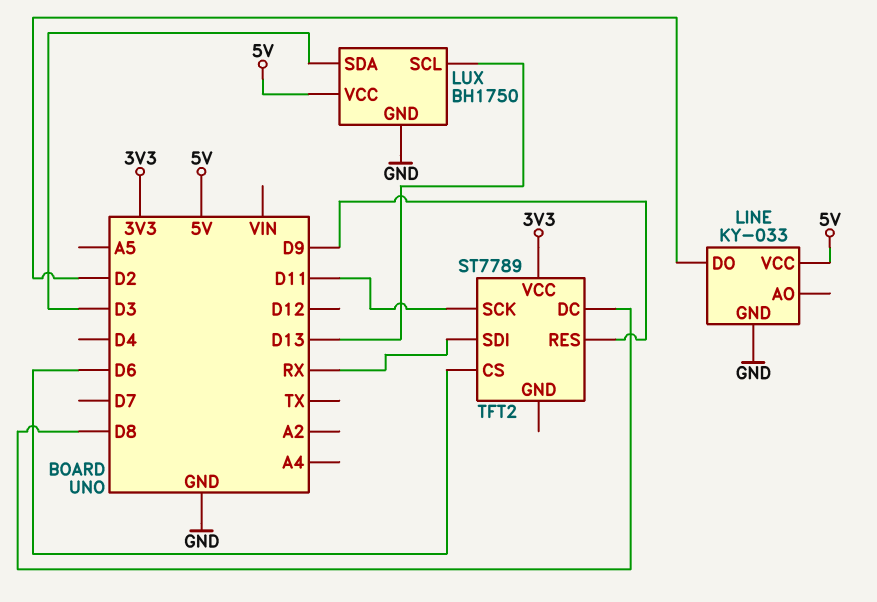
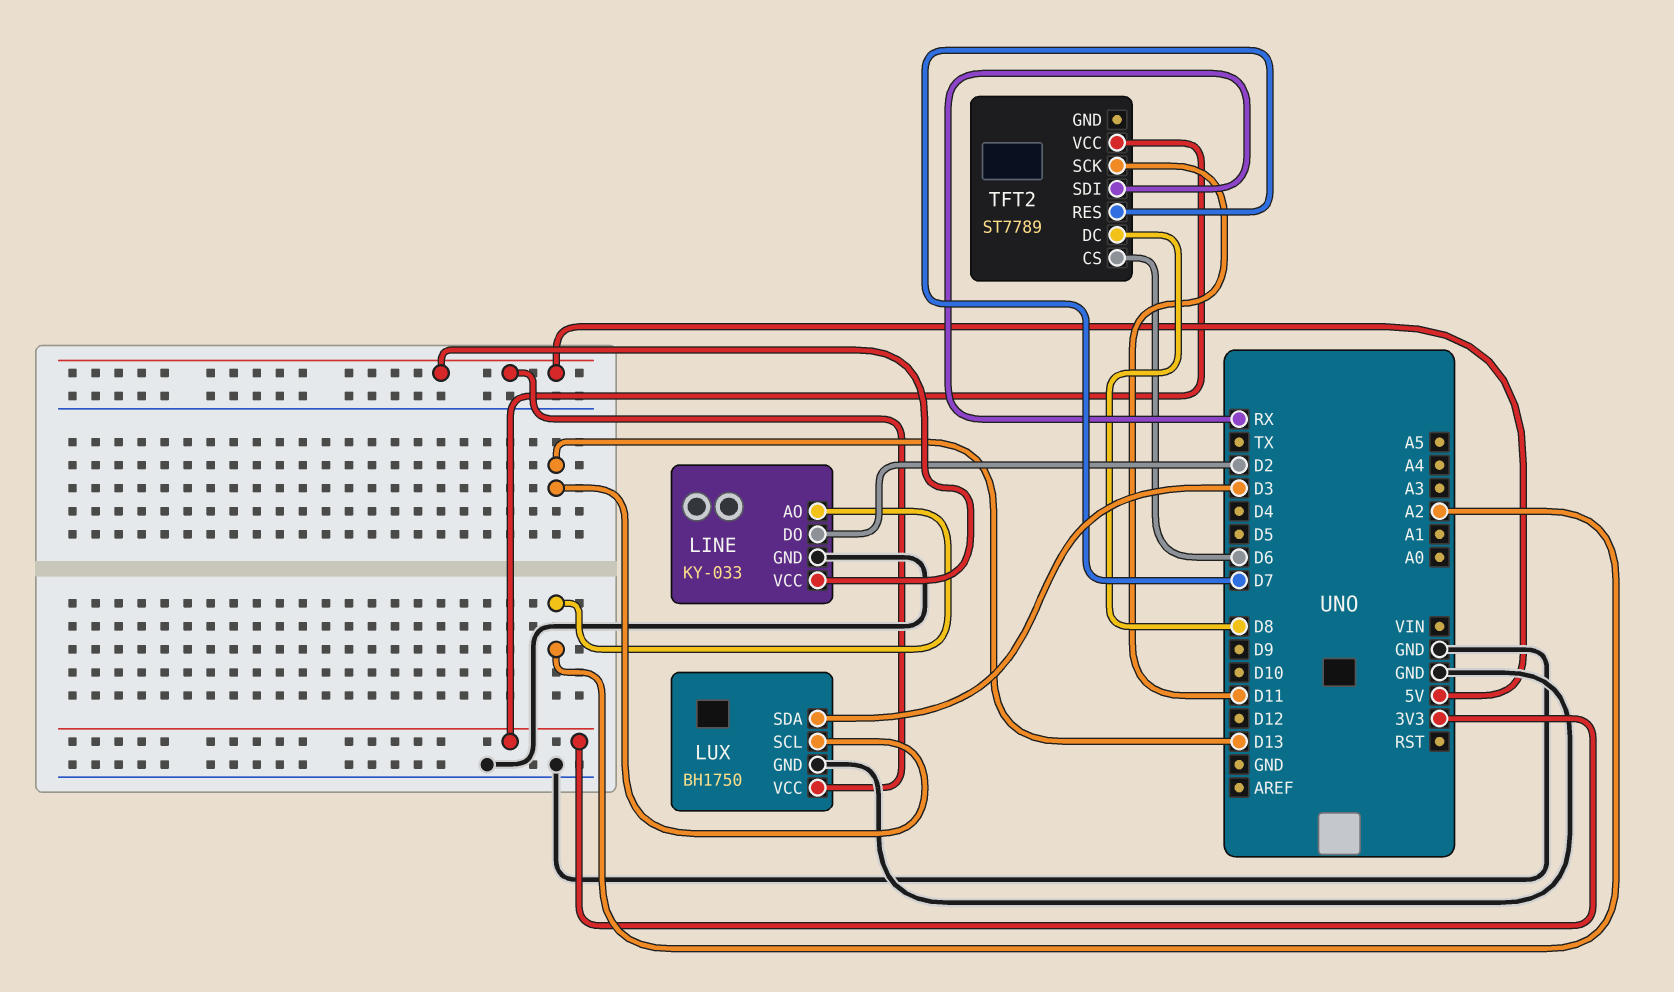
LINE pin AO: none -> A2
TFT2 pin RES: D9 -> D7

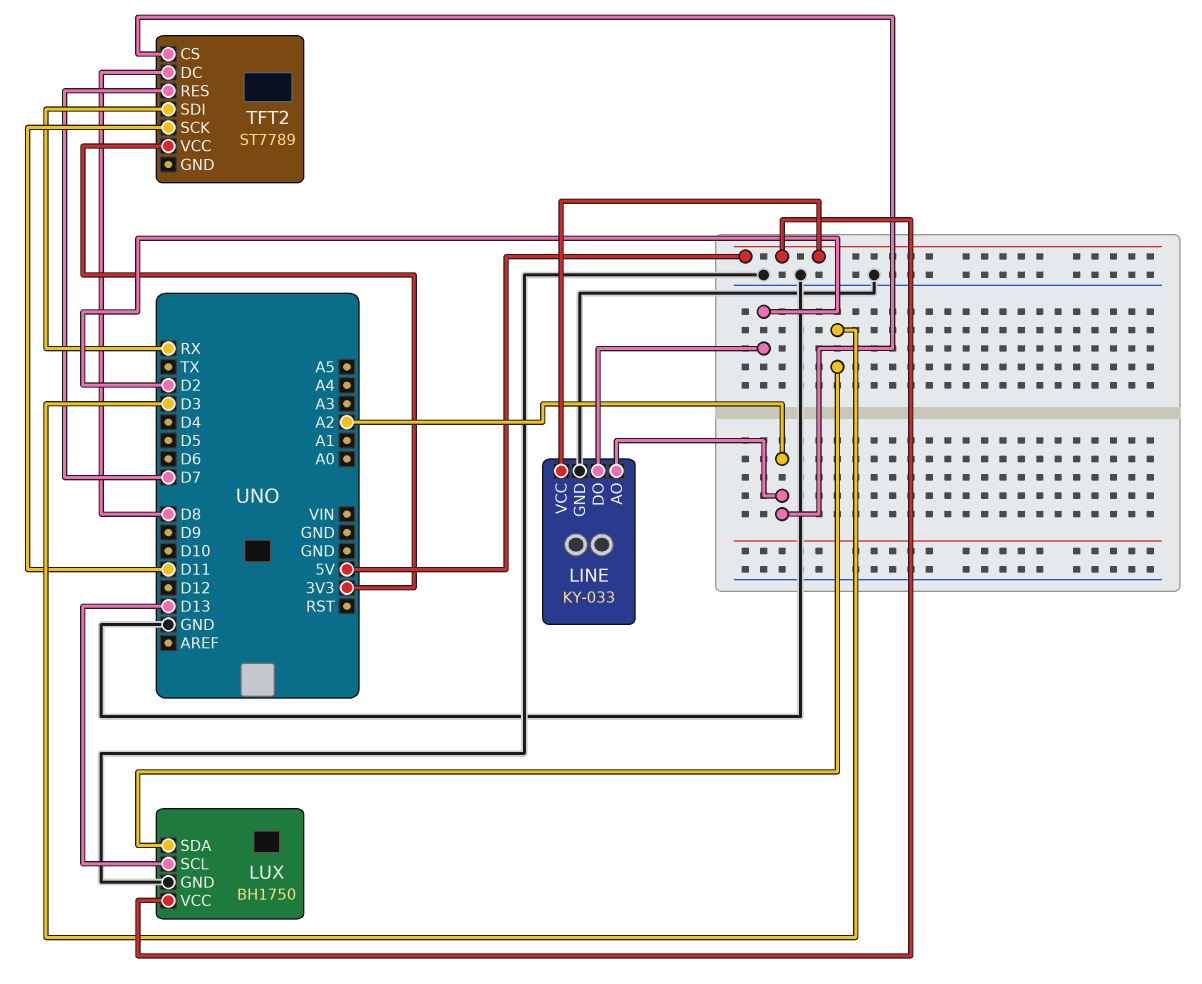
TFT2 pin CS: D6 -> A2

